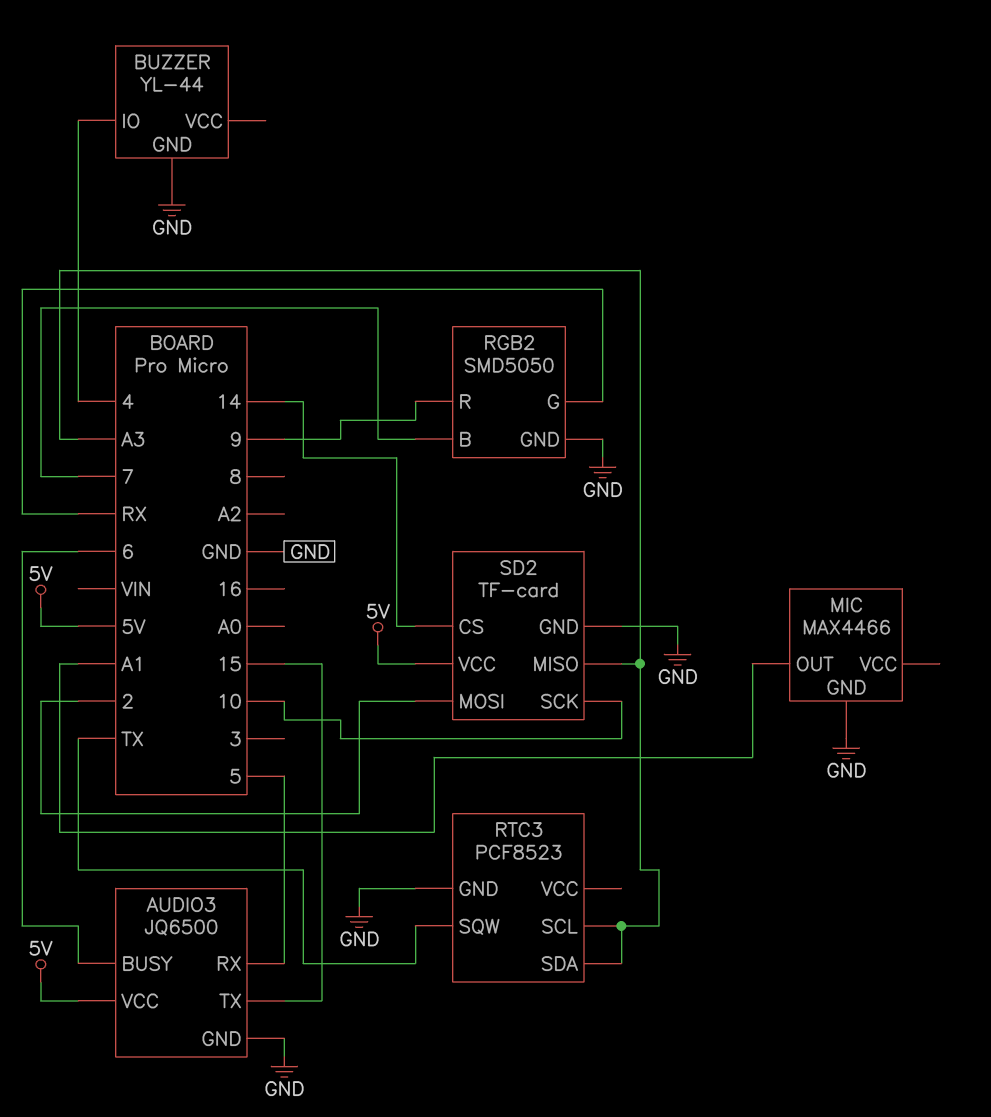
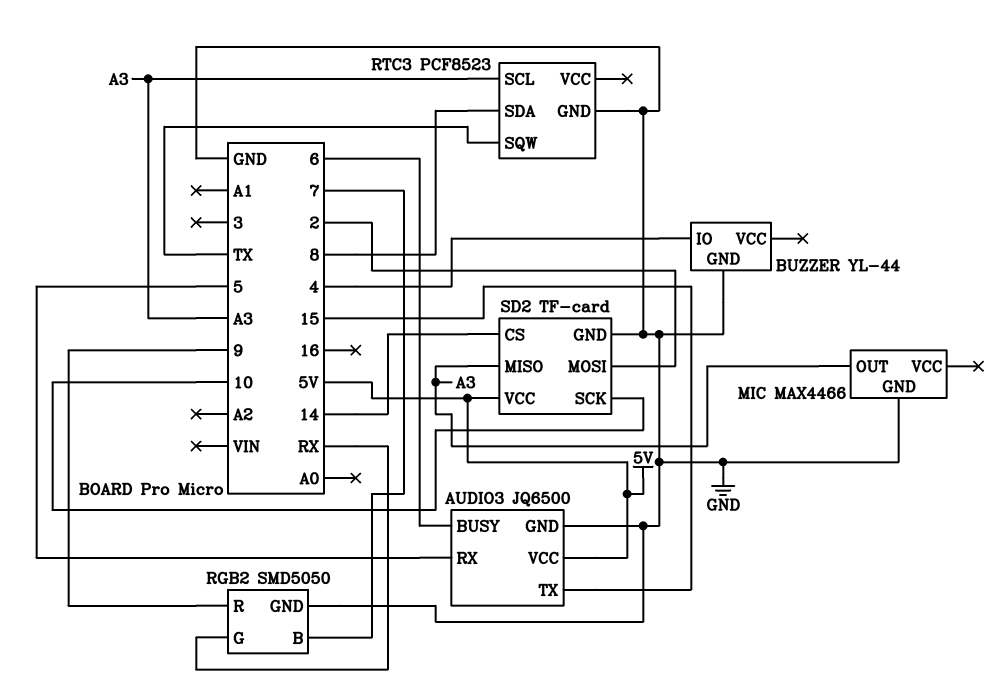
MIC pin OUT: A1 -> A3
RTC3 pin SDA: A3 -> 8

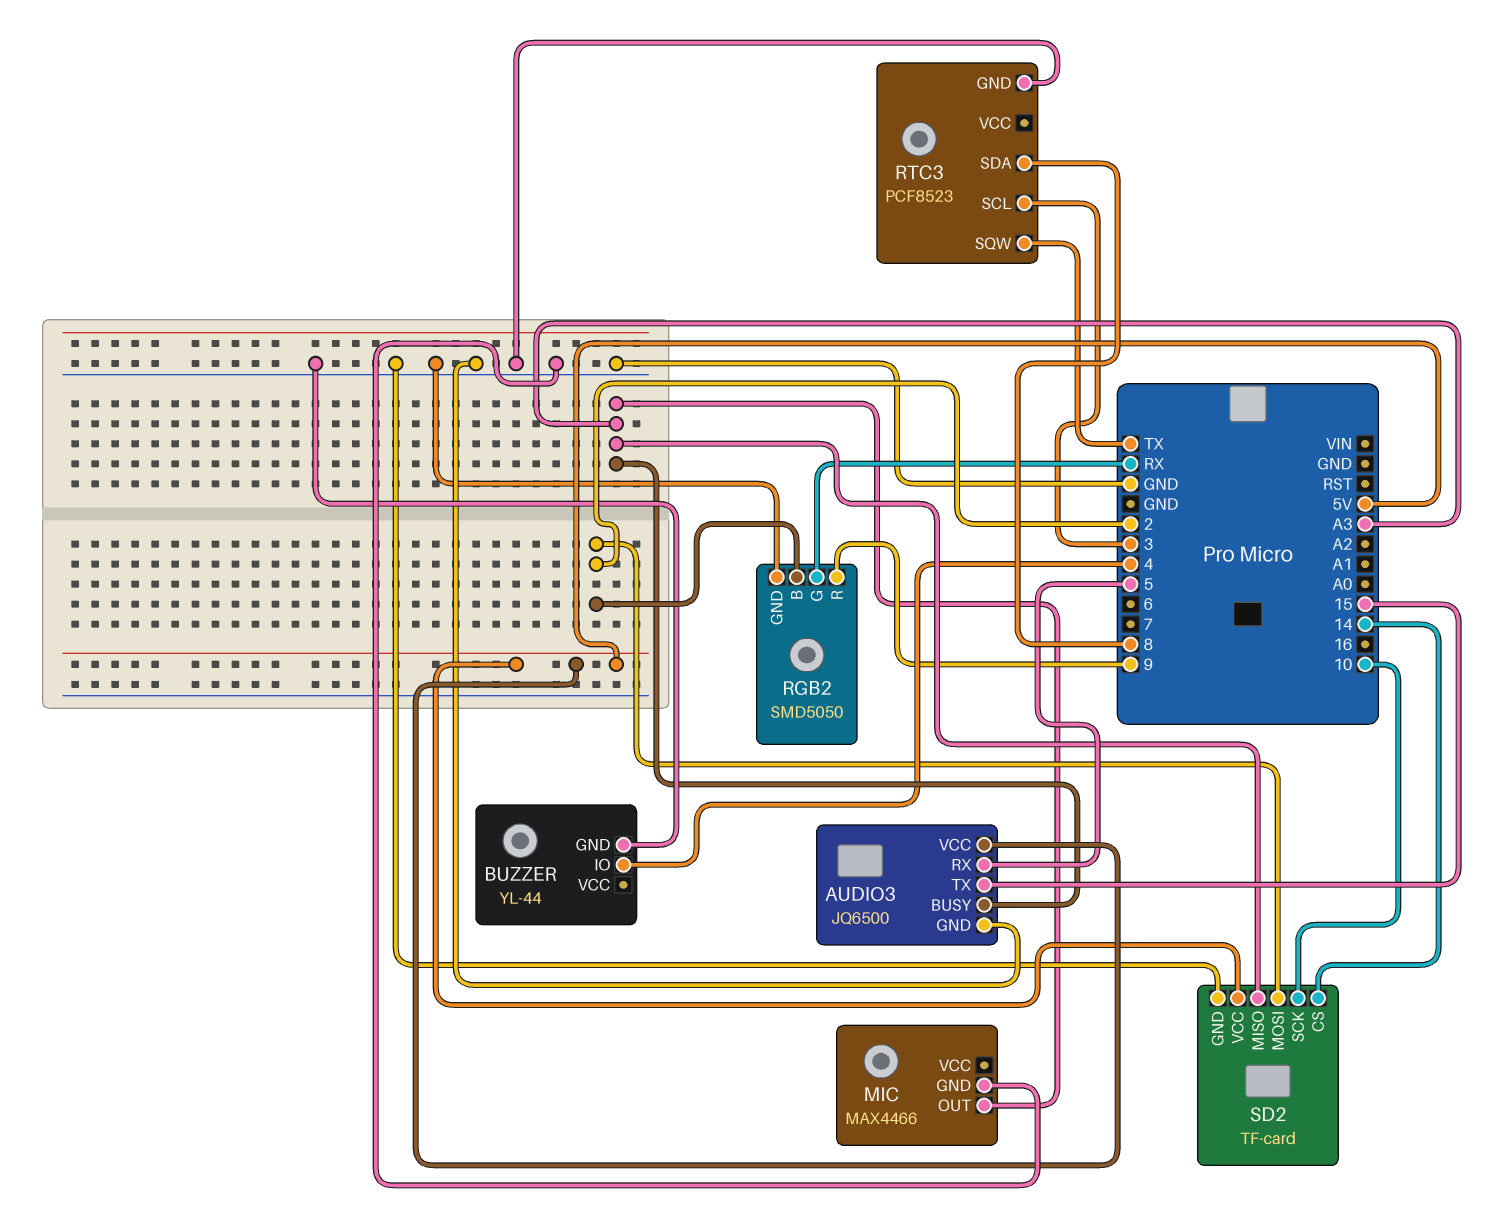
AUDIO3 pin BUSY: 6 -> A3
RGB2 pin B: 7 -> 2
RTC3 pin SCL: A3 -> 3

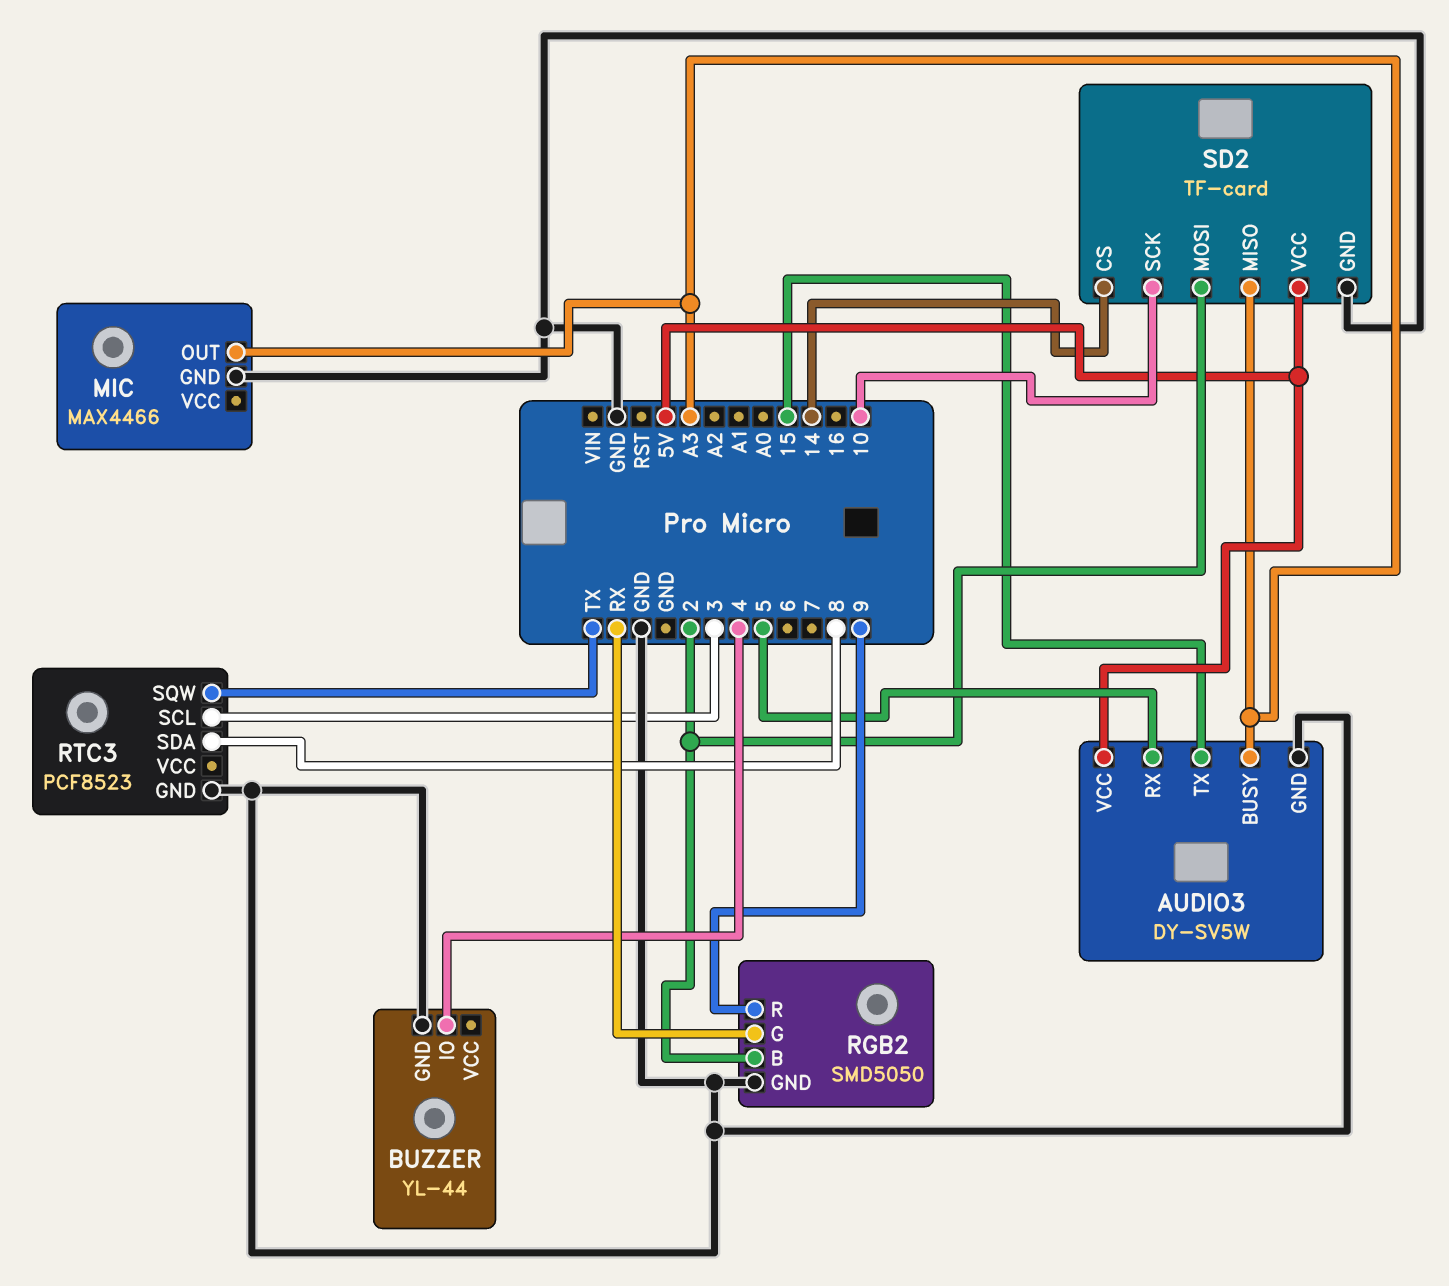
AUDIO3: JQ6500 -> DY-SV5W

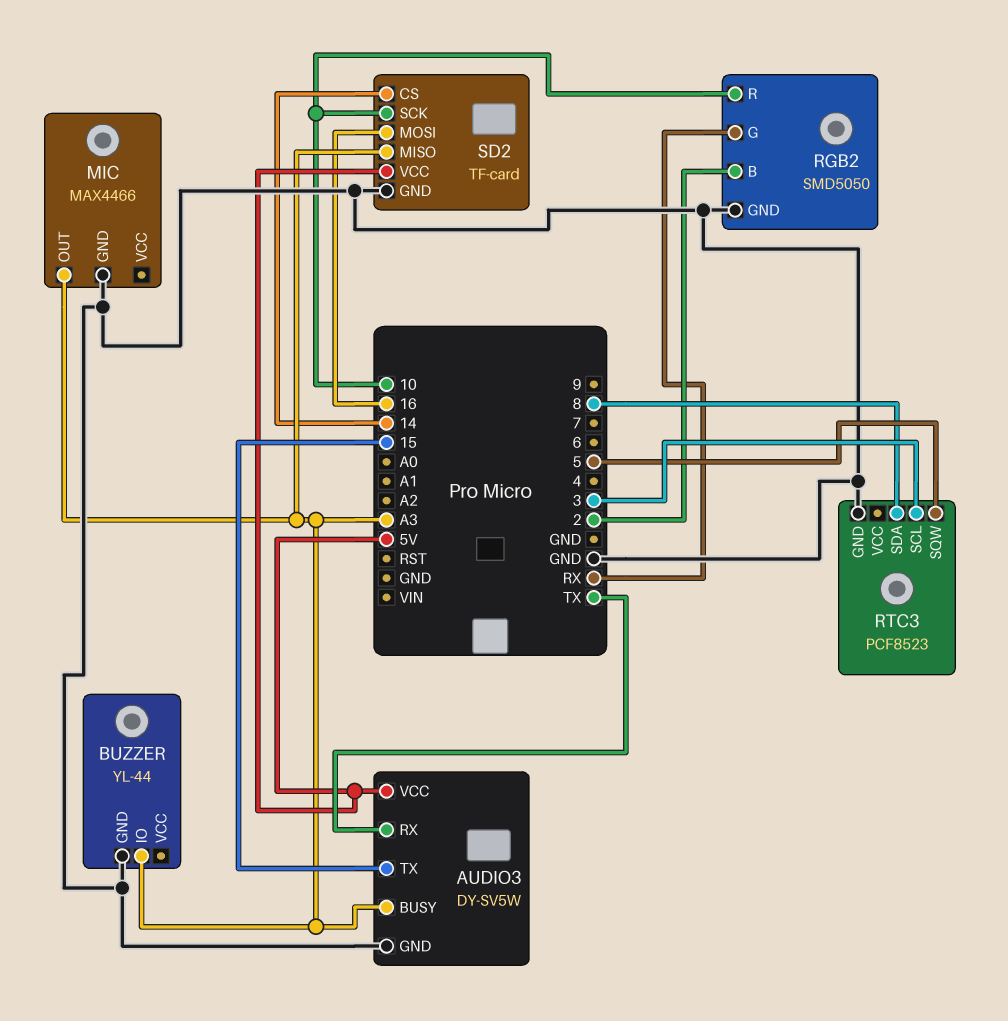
AUDIO3 pin RX: 5 -> TX
BUZZER pin IO: 4 -> A3
RGB2 pin R: 9 -> 10
RTC3 pin SQW: TX -> 5
SD2 pin MOSI: 2 -> 16

